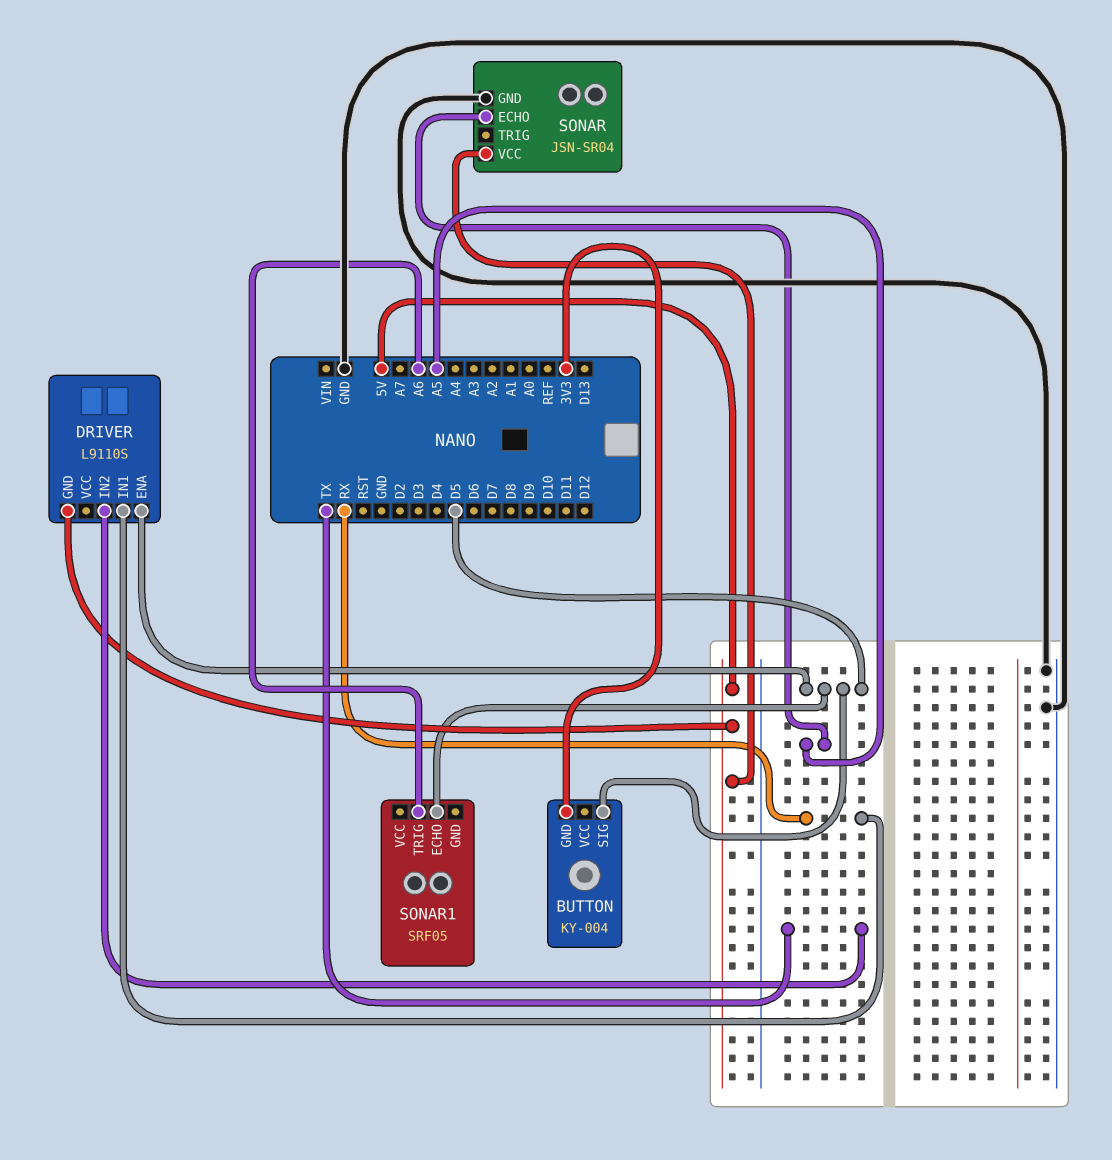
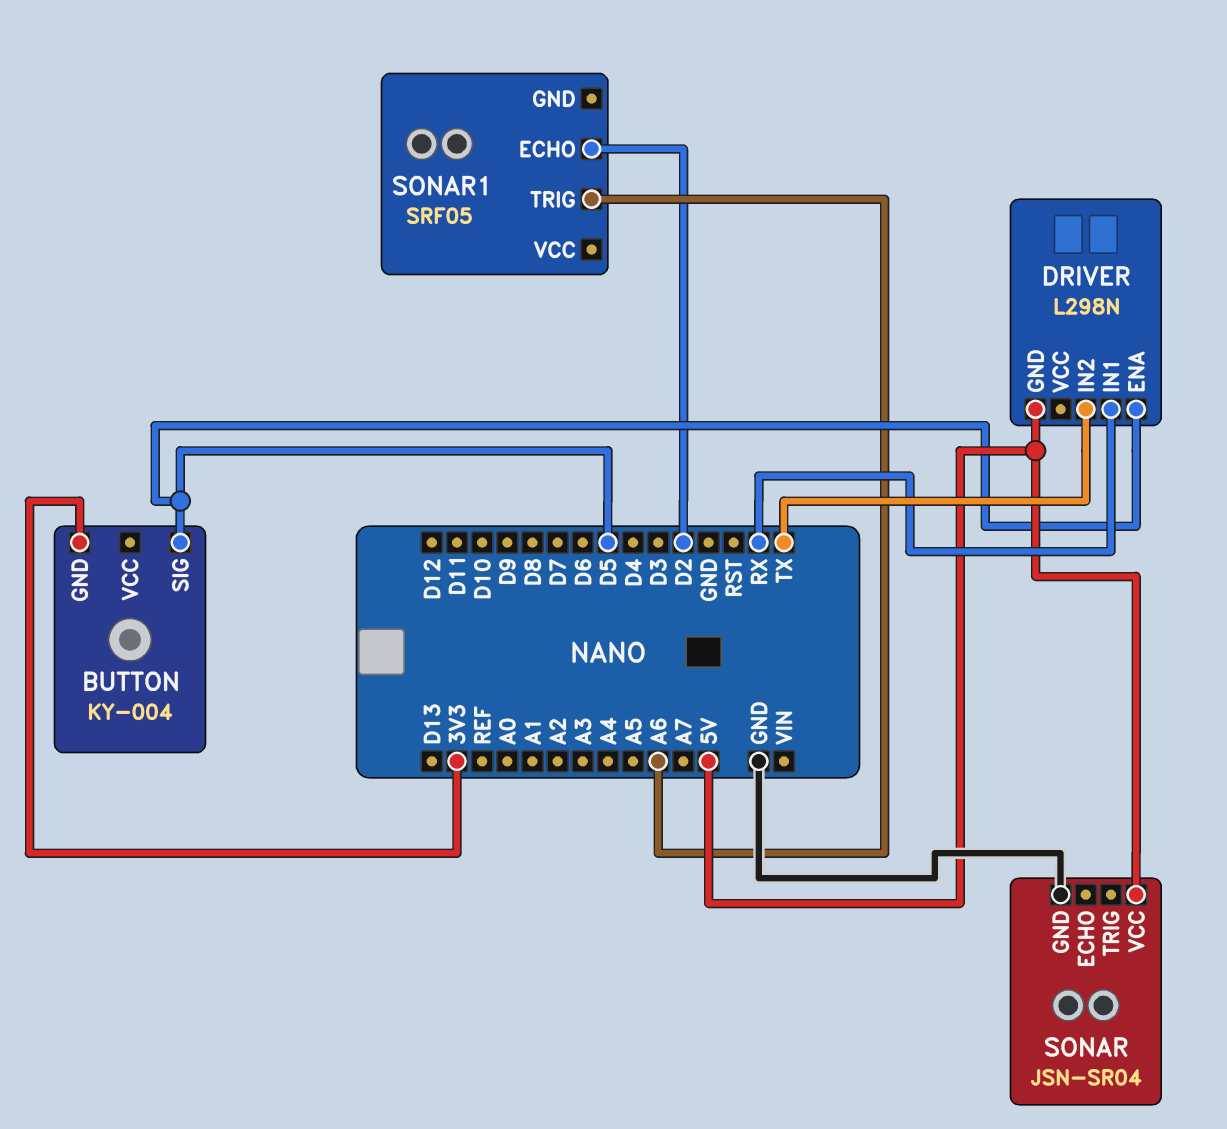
DRIVER: L9110S -> L298N
SONAR pin ECHO: A5 -> none
SONAR1 pin ECHO: D5 -> D2

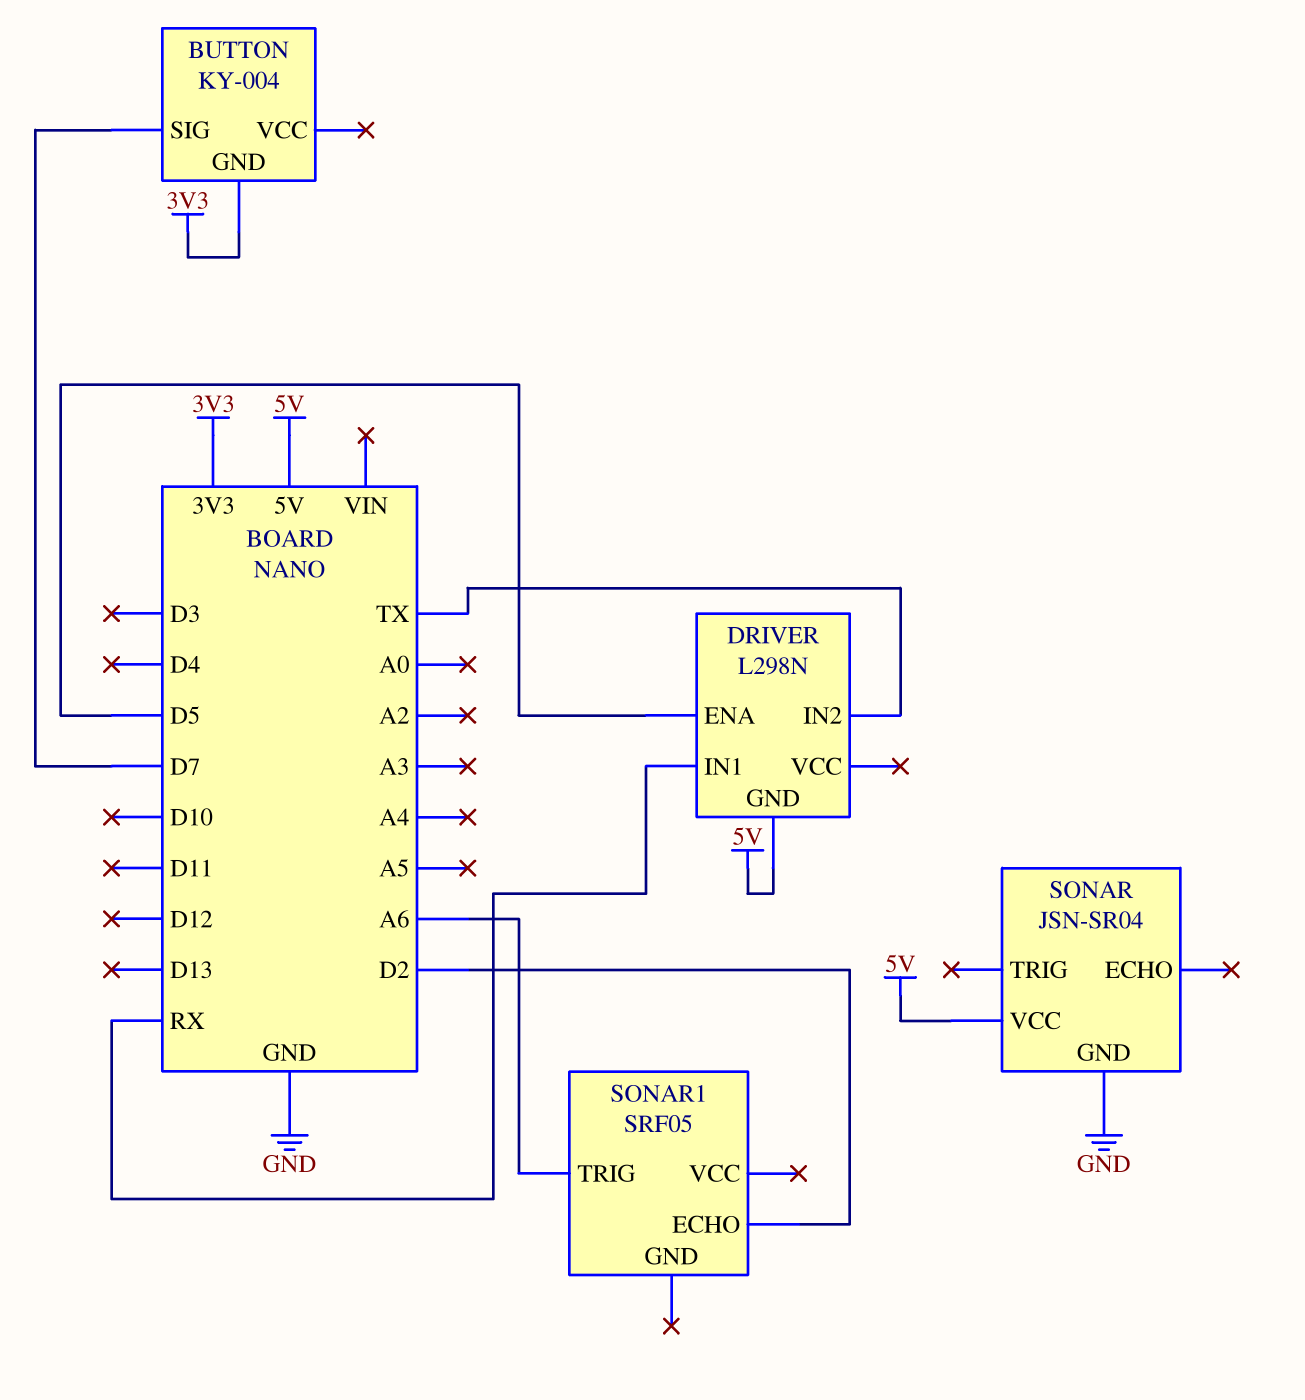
BUTTON pin SIG: D5 -> D7

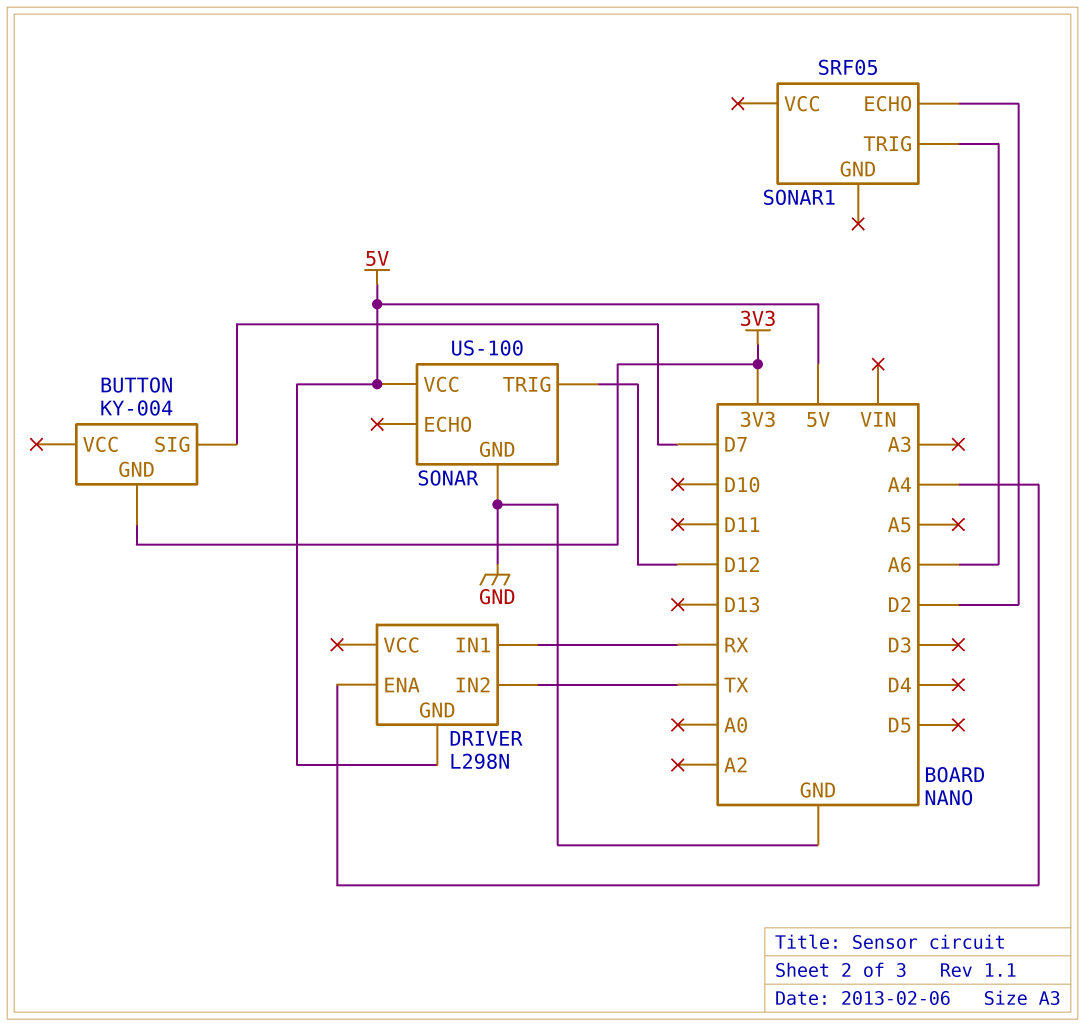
DRIVER pin ENA: D5 -> A4
SONAR: JSN-SR04 -> US-100
SONAR pin TRIG: none -> D12

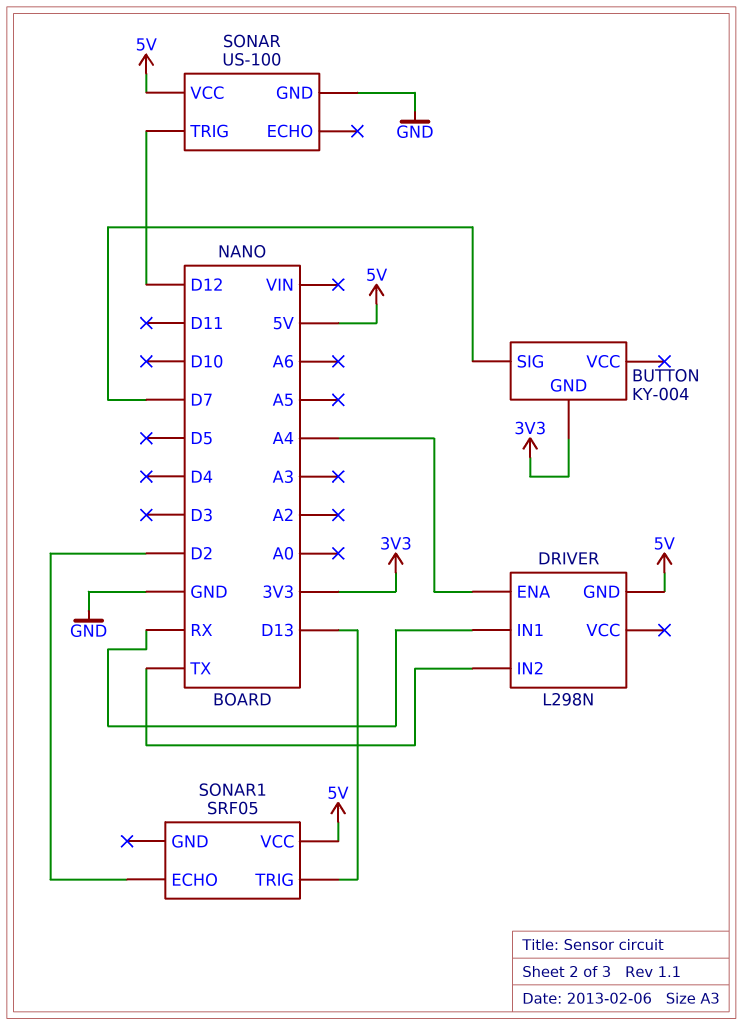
SONAR1 pin TRIG: A6 -> D13
SONAR1 pin VCC: none -> 5V

